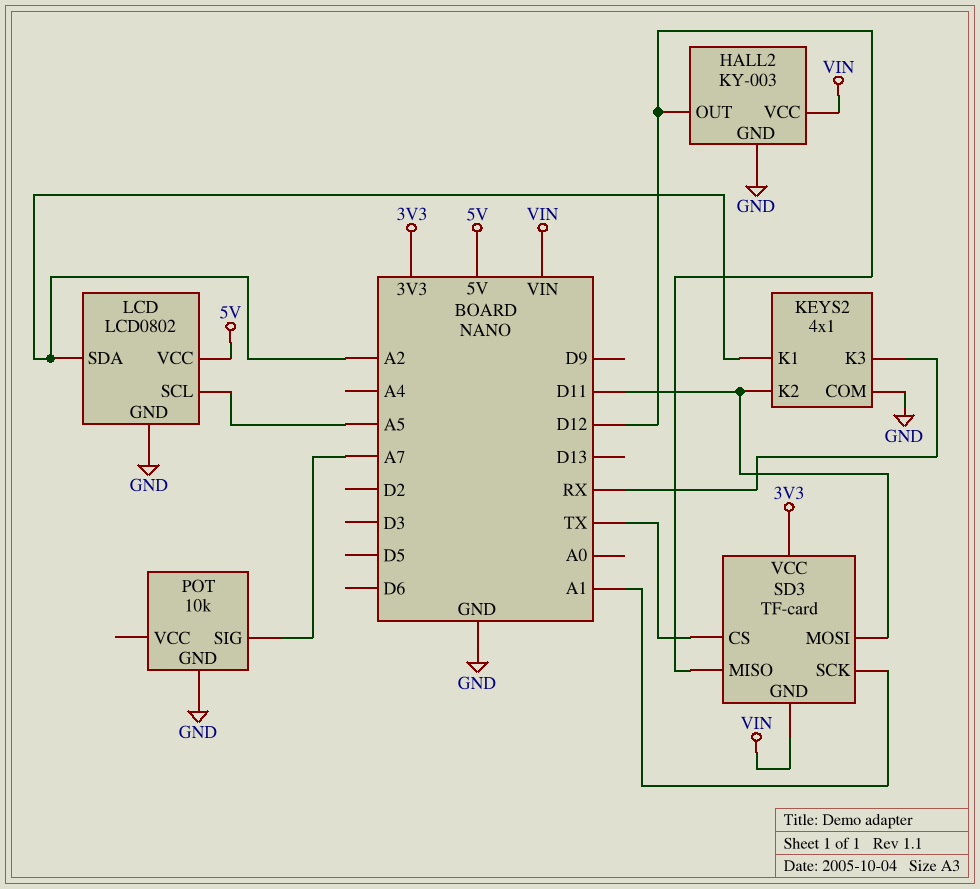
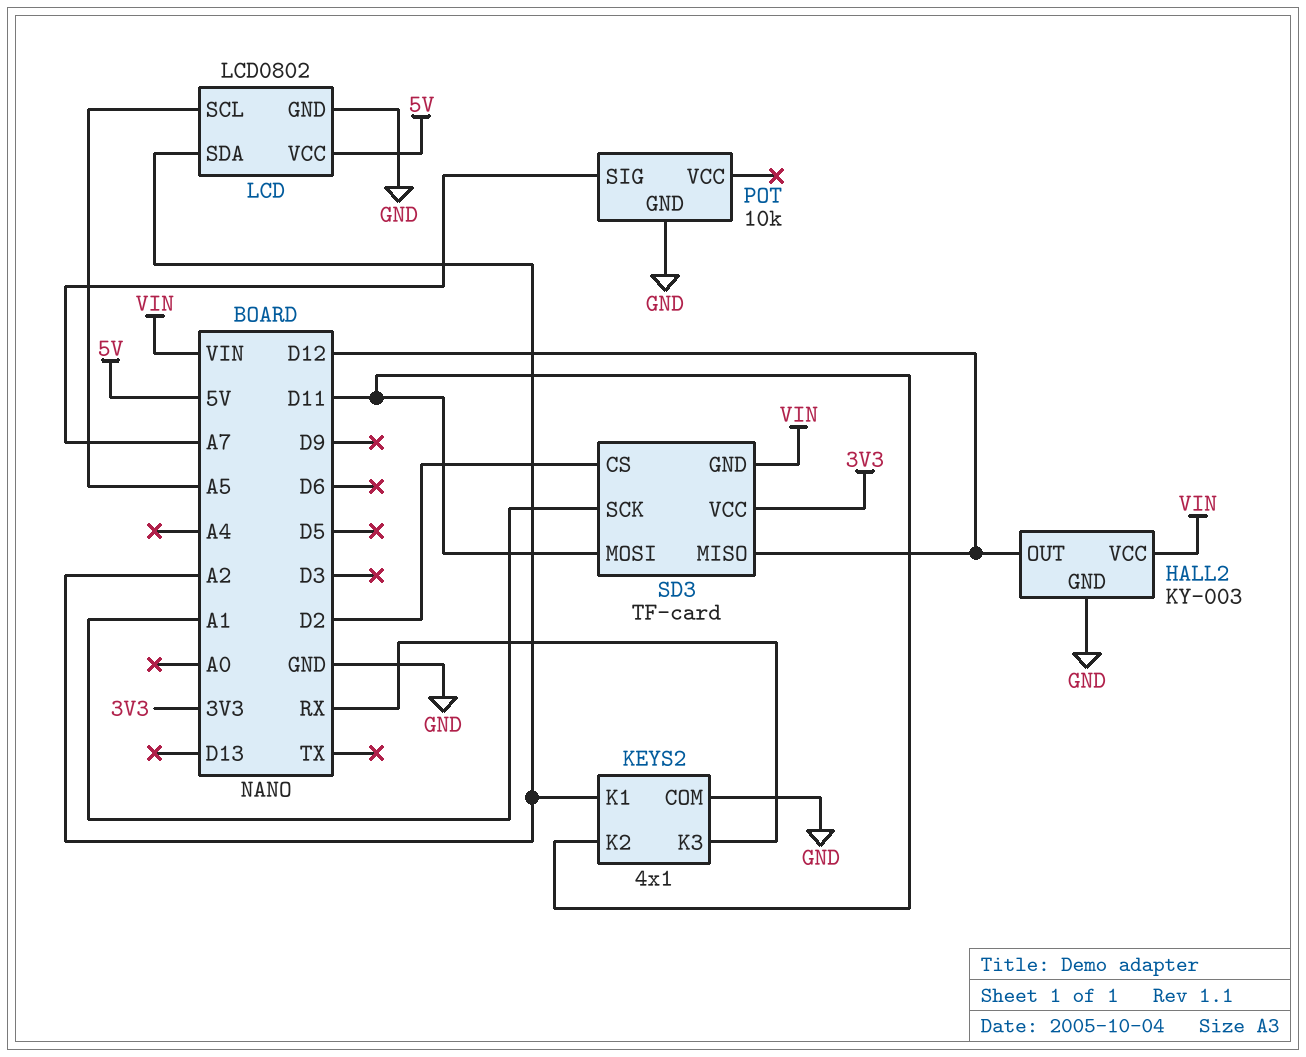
SD3 pin CS: TX -> D2

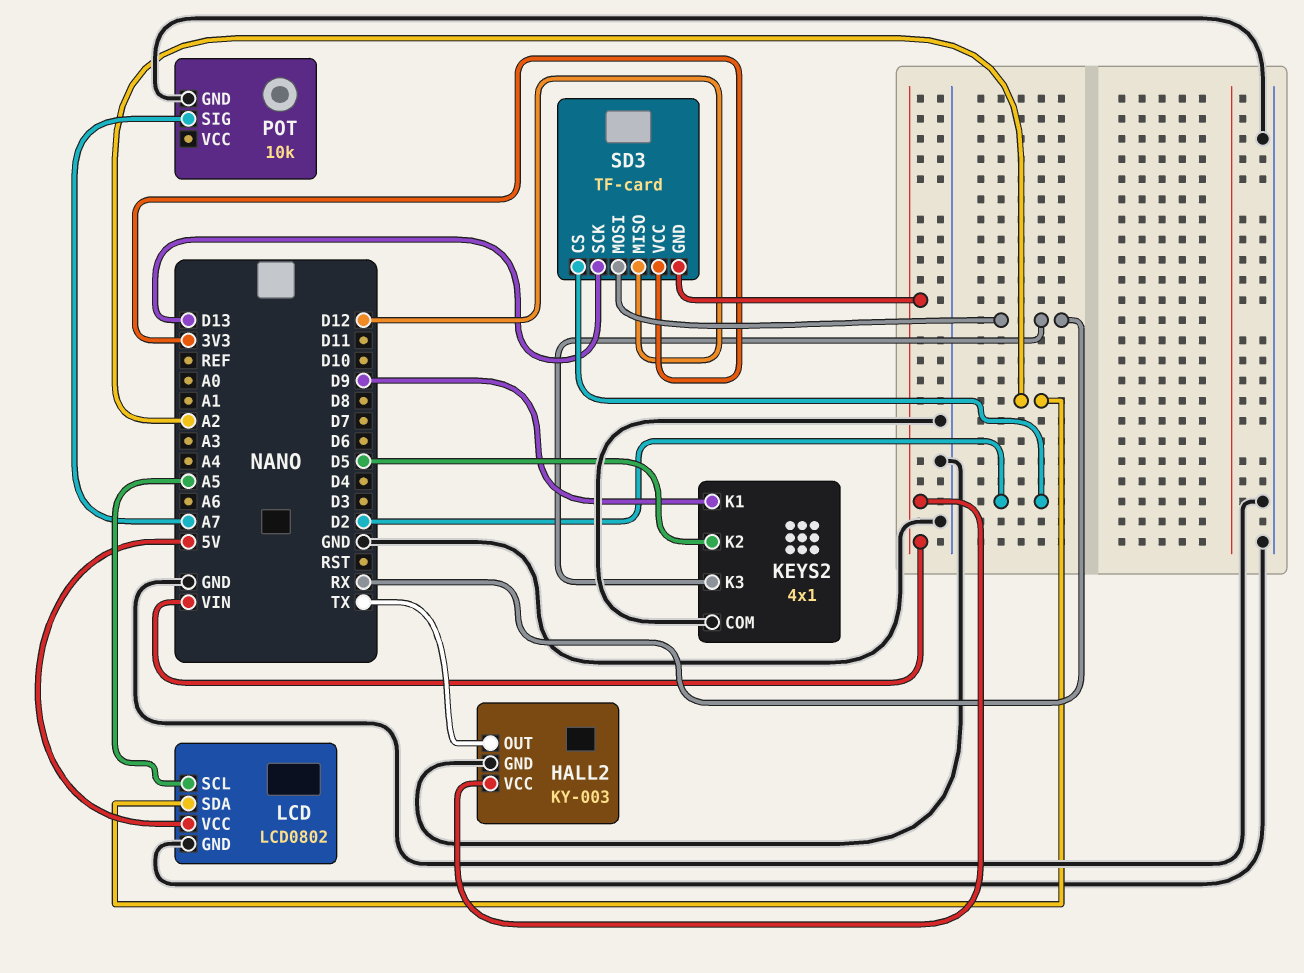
HALL2 pin OUT: D12 -> TX
KEYS2 pin K1: A2 -> D9
KEYS2 pin K2: D11 -> D5
SD3 pin MOSI: D11 -> RX
SD3 pin SCK: A1 -> D13

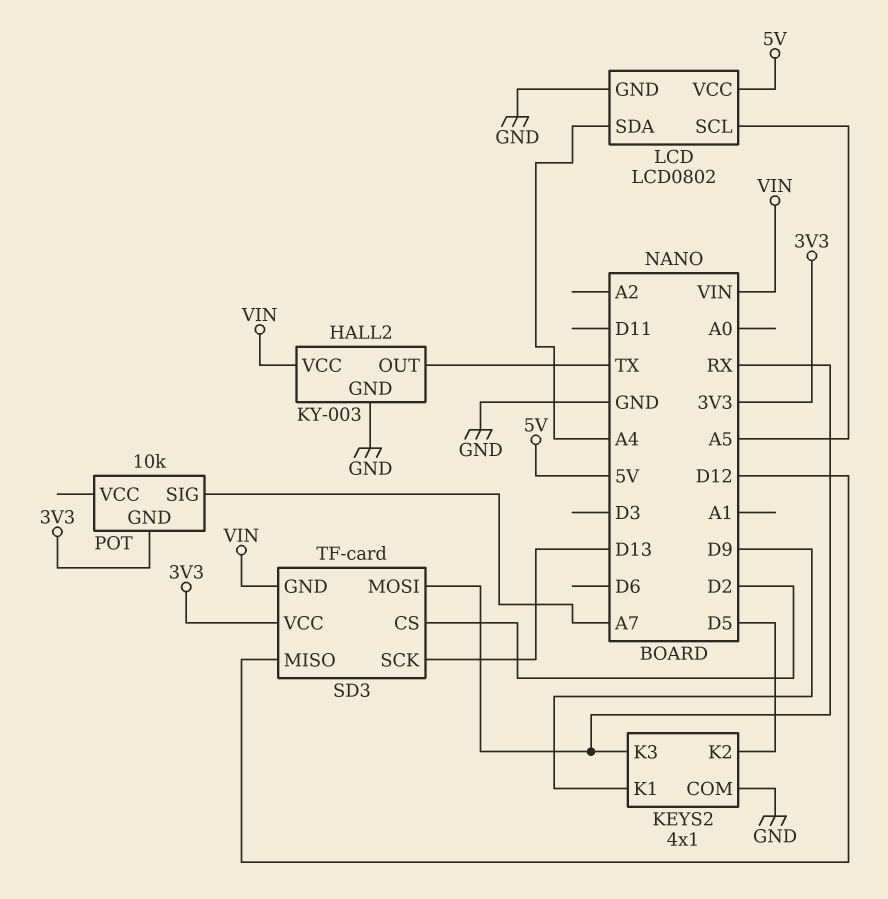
LCD pin SDA: A2 -> A4
POT pin GND: GND -> 3V3

